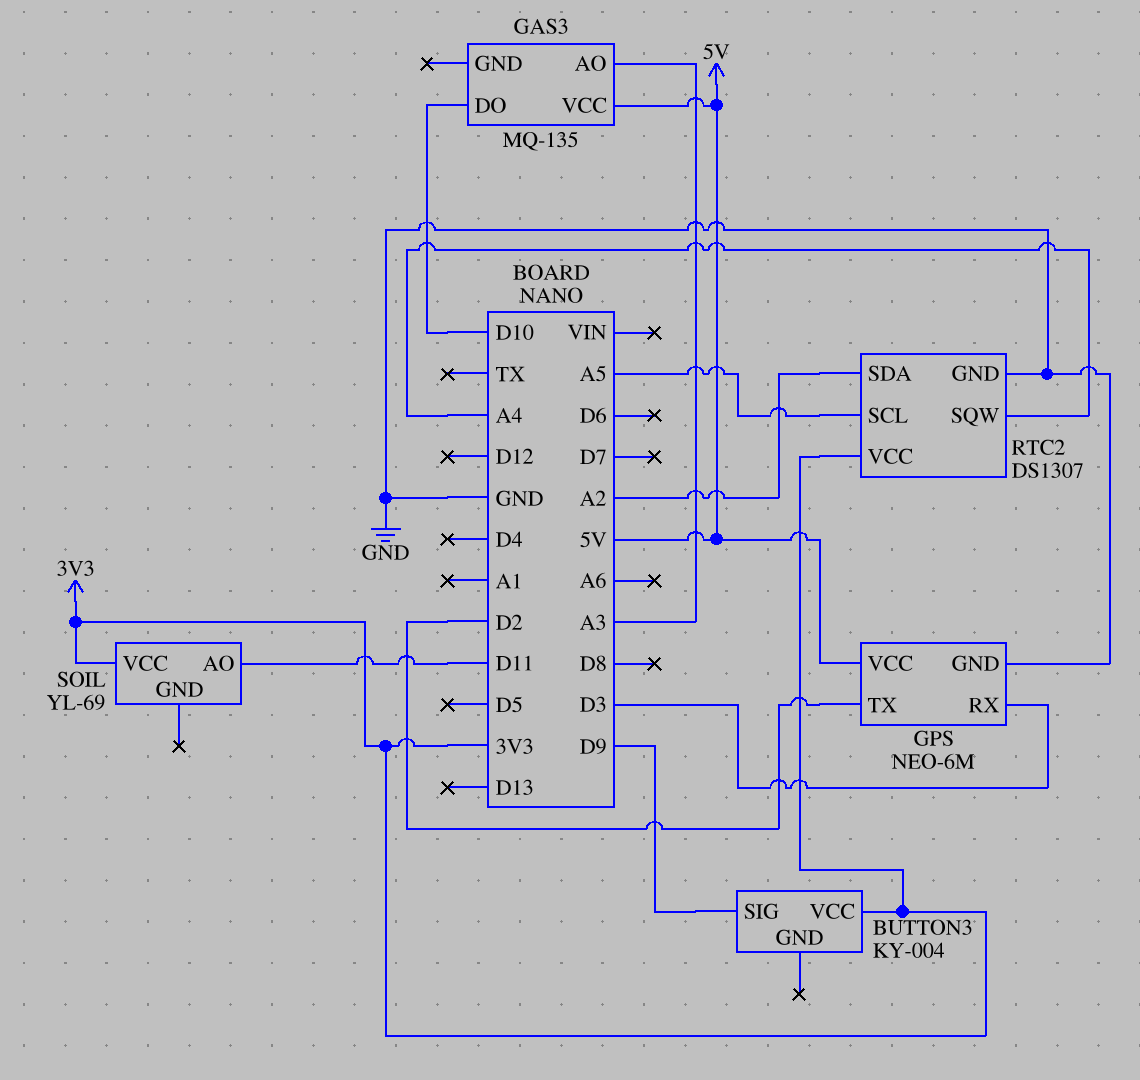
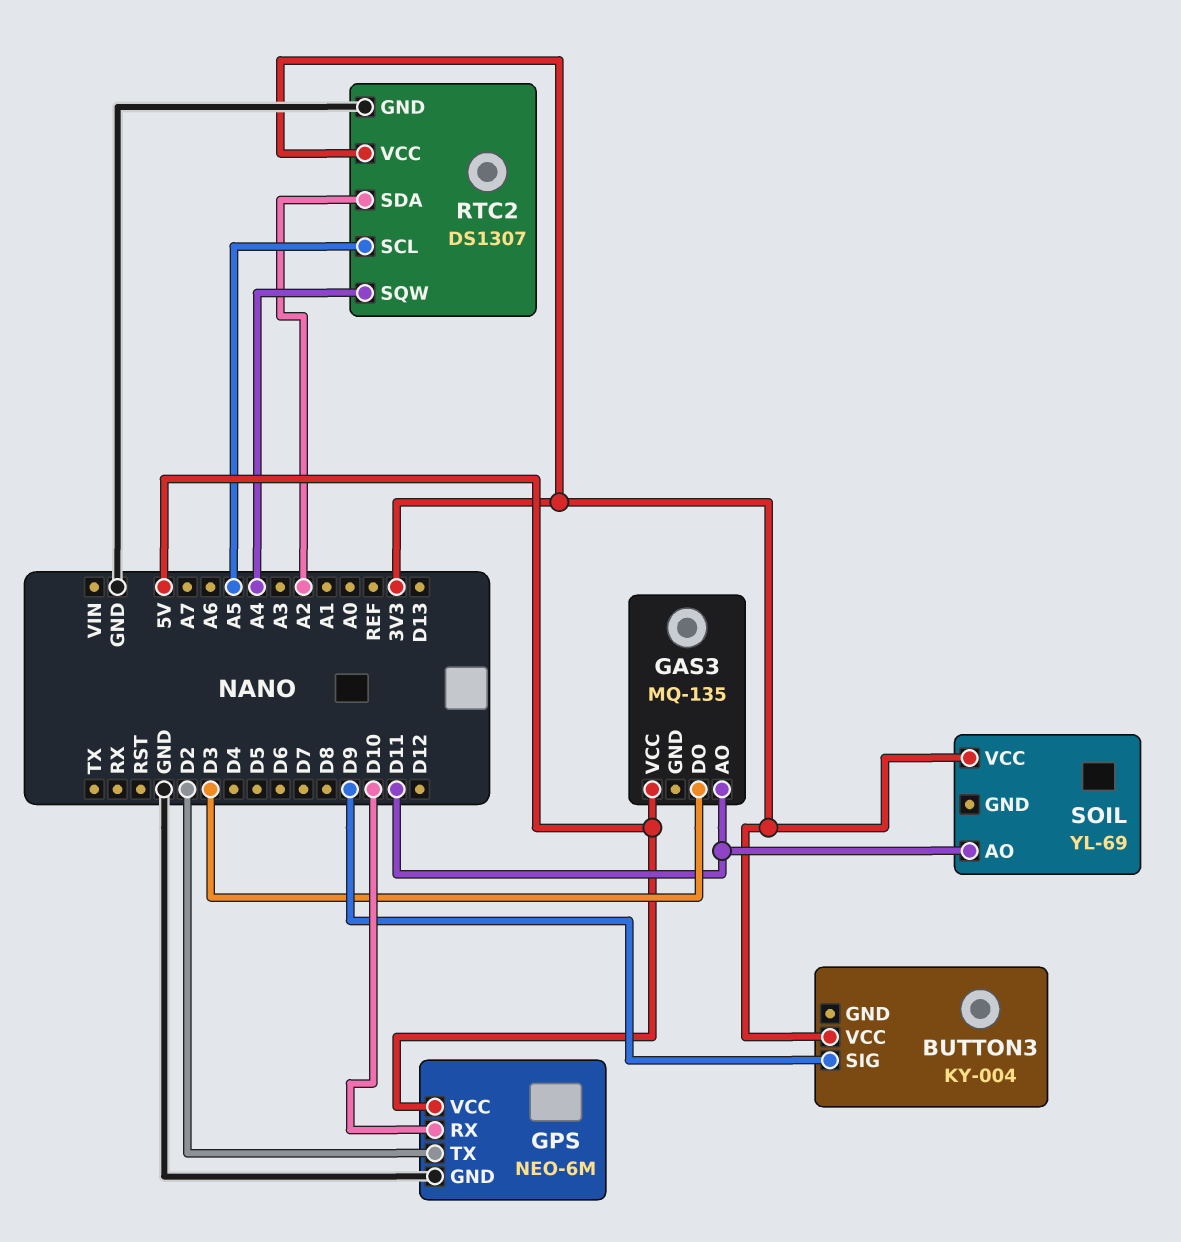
GAS3 pin AO: A3 -> D11
GAS3 pin DO: D10 -> D3
GPS pin RX: D3 -> D10

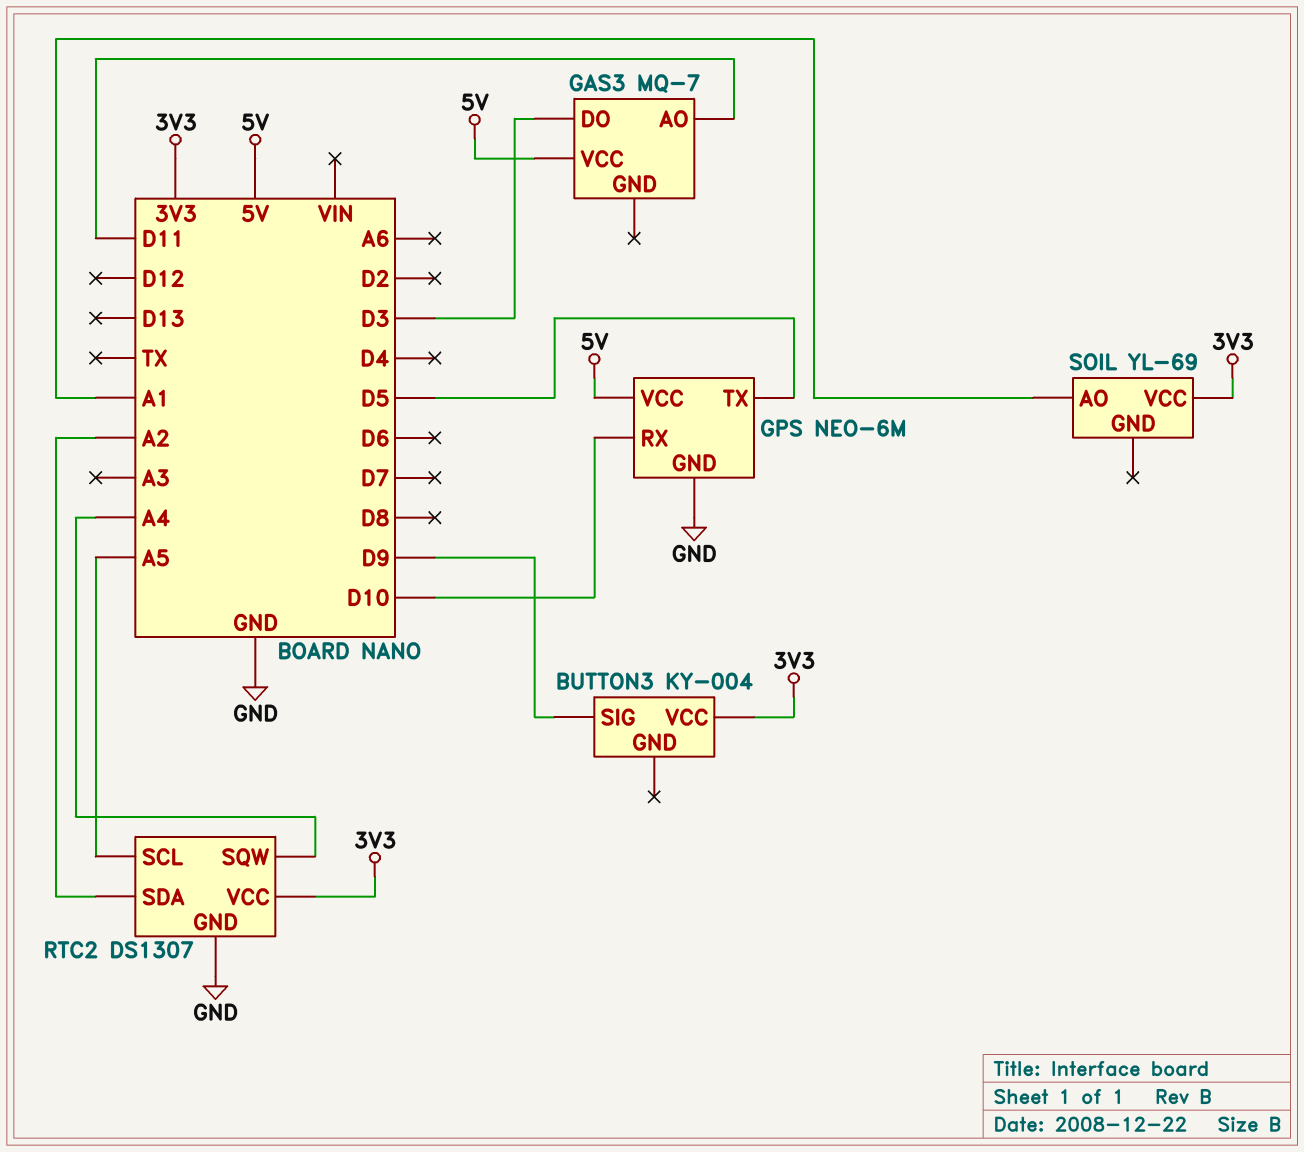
GAS3: MQ-135 -> MQ-7
GPS pin TX: D2 -> D5
SOIL pin AO: D11 -> A1

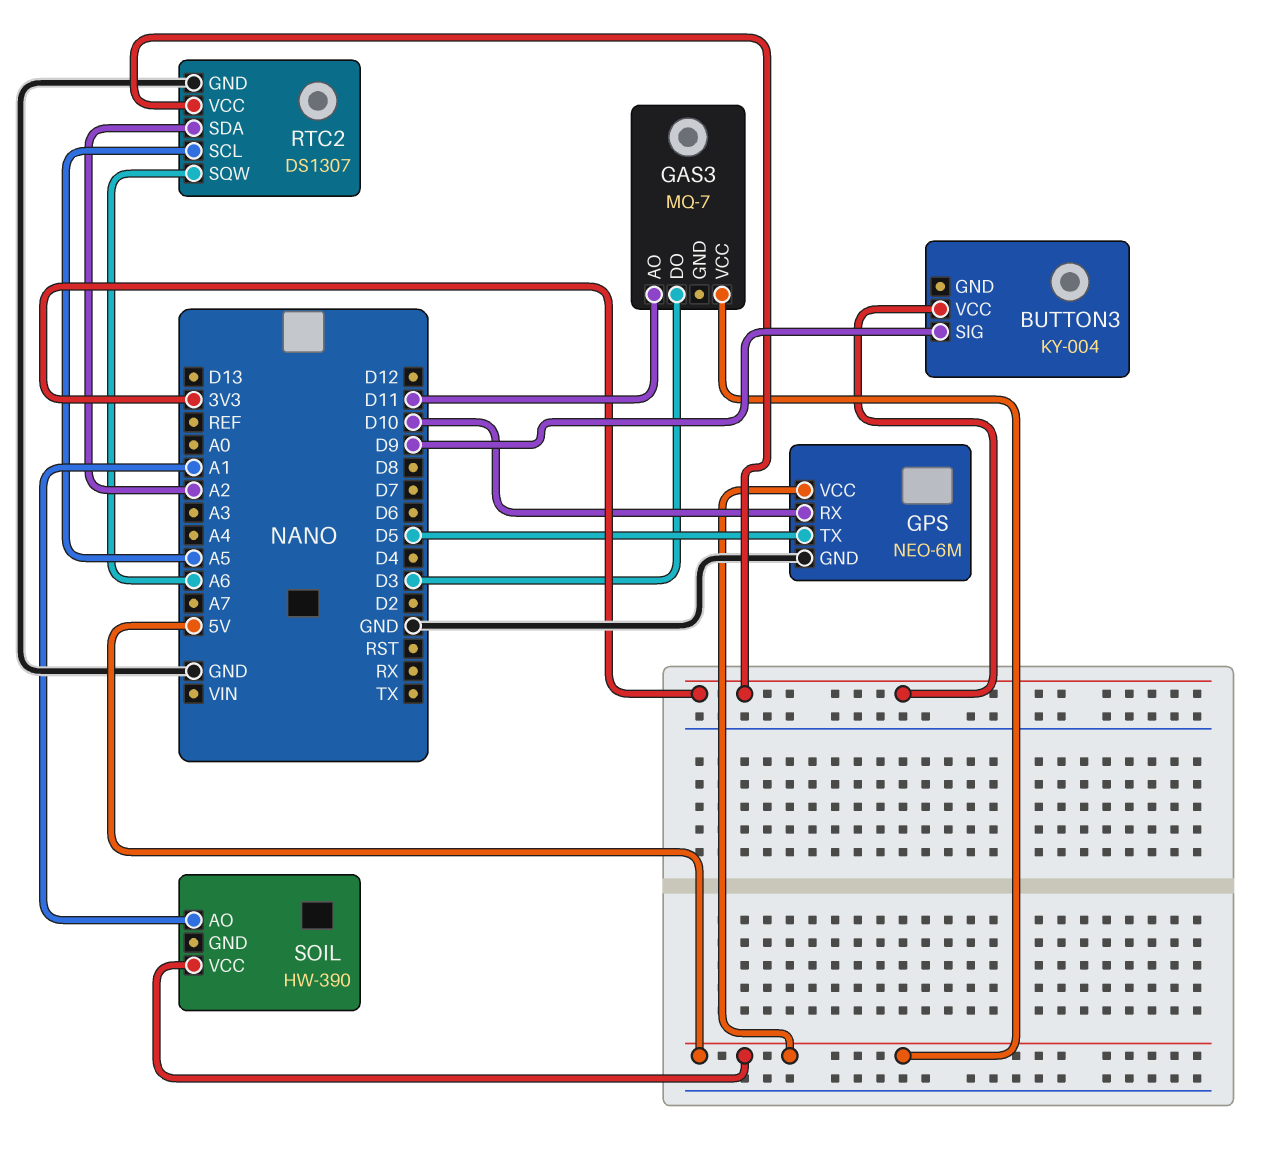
RTC2 pin SQW: A4 -> A6
SOIL: YL-69 -> HW-390
SOIL pin VCC: 3V3 -> 5V

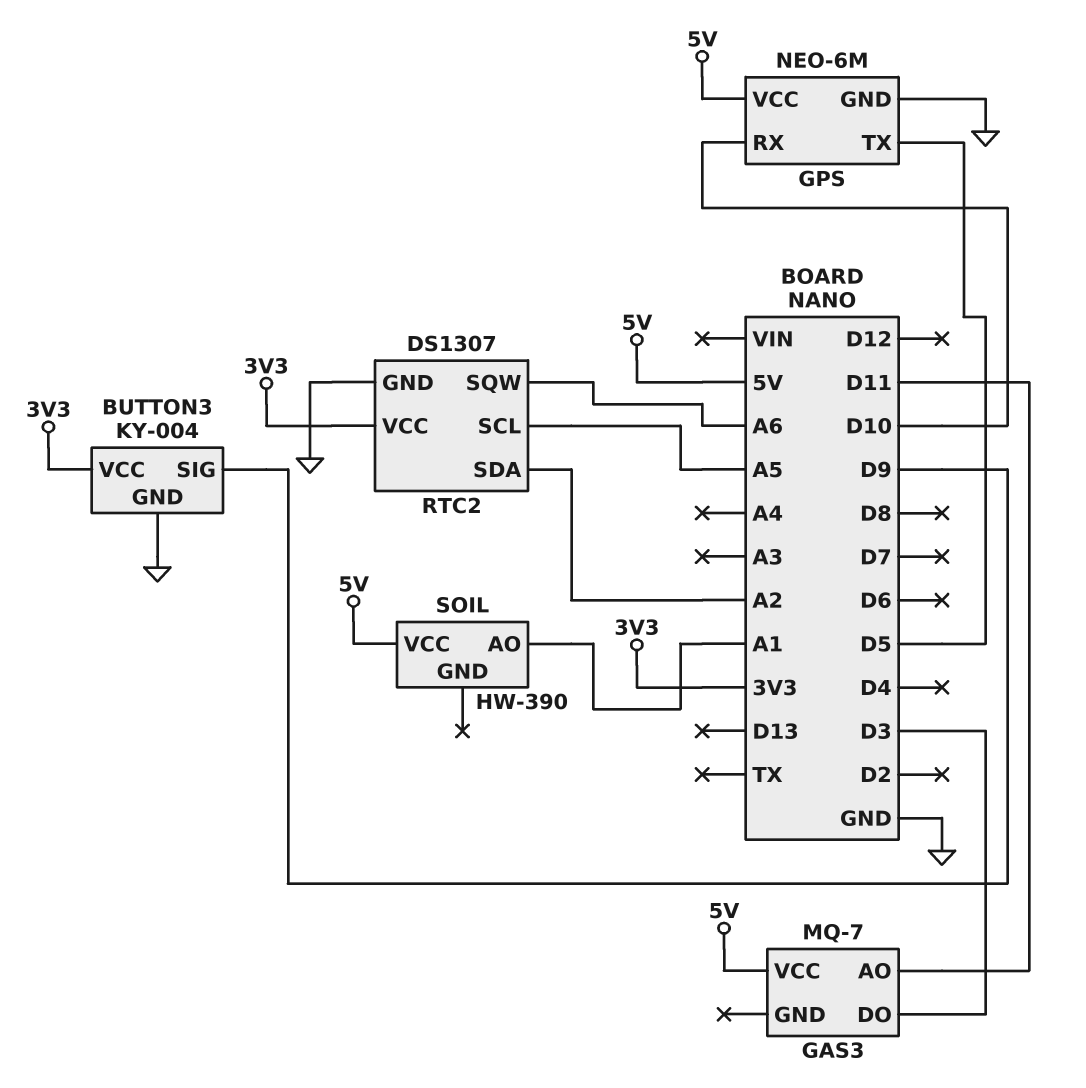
BUTTON3 pin GND: none -> GND

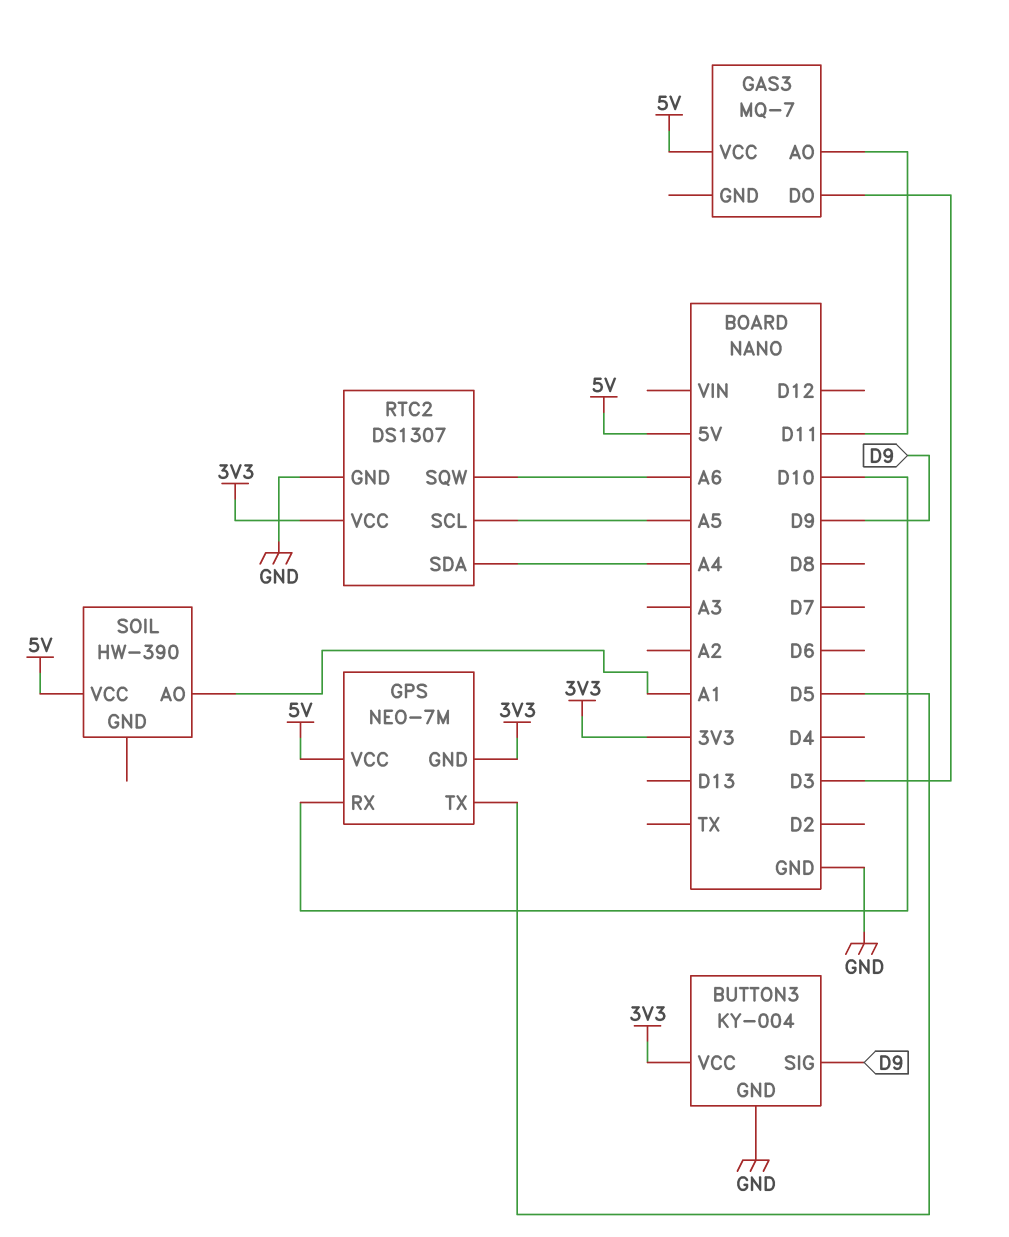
GPS: NEO-6M -> NEO-7M
GPS pin GND: GND -> 3V3
RTC2 pin SDA: A2 -> A4

